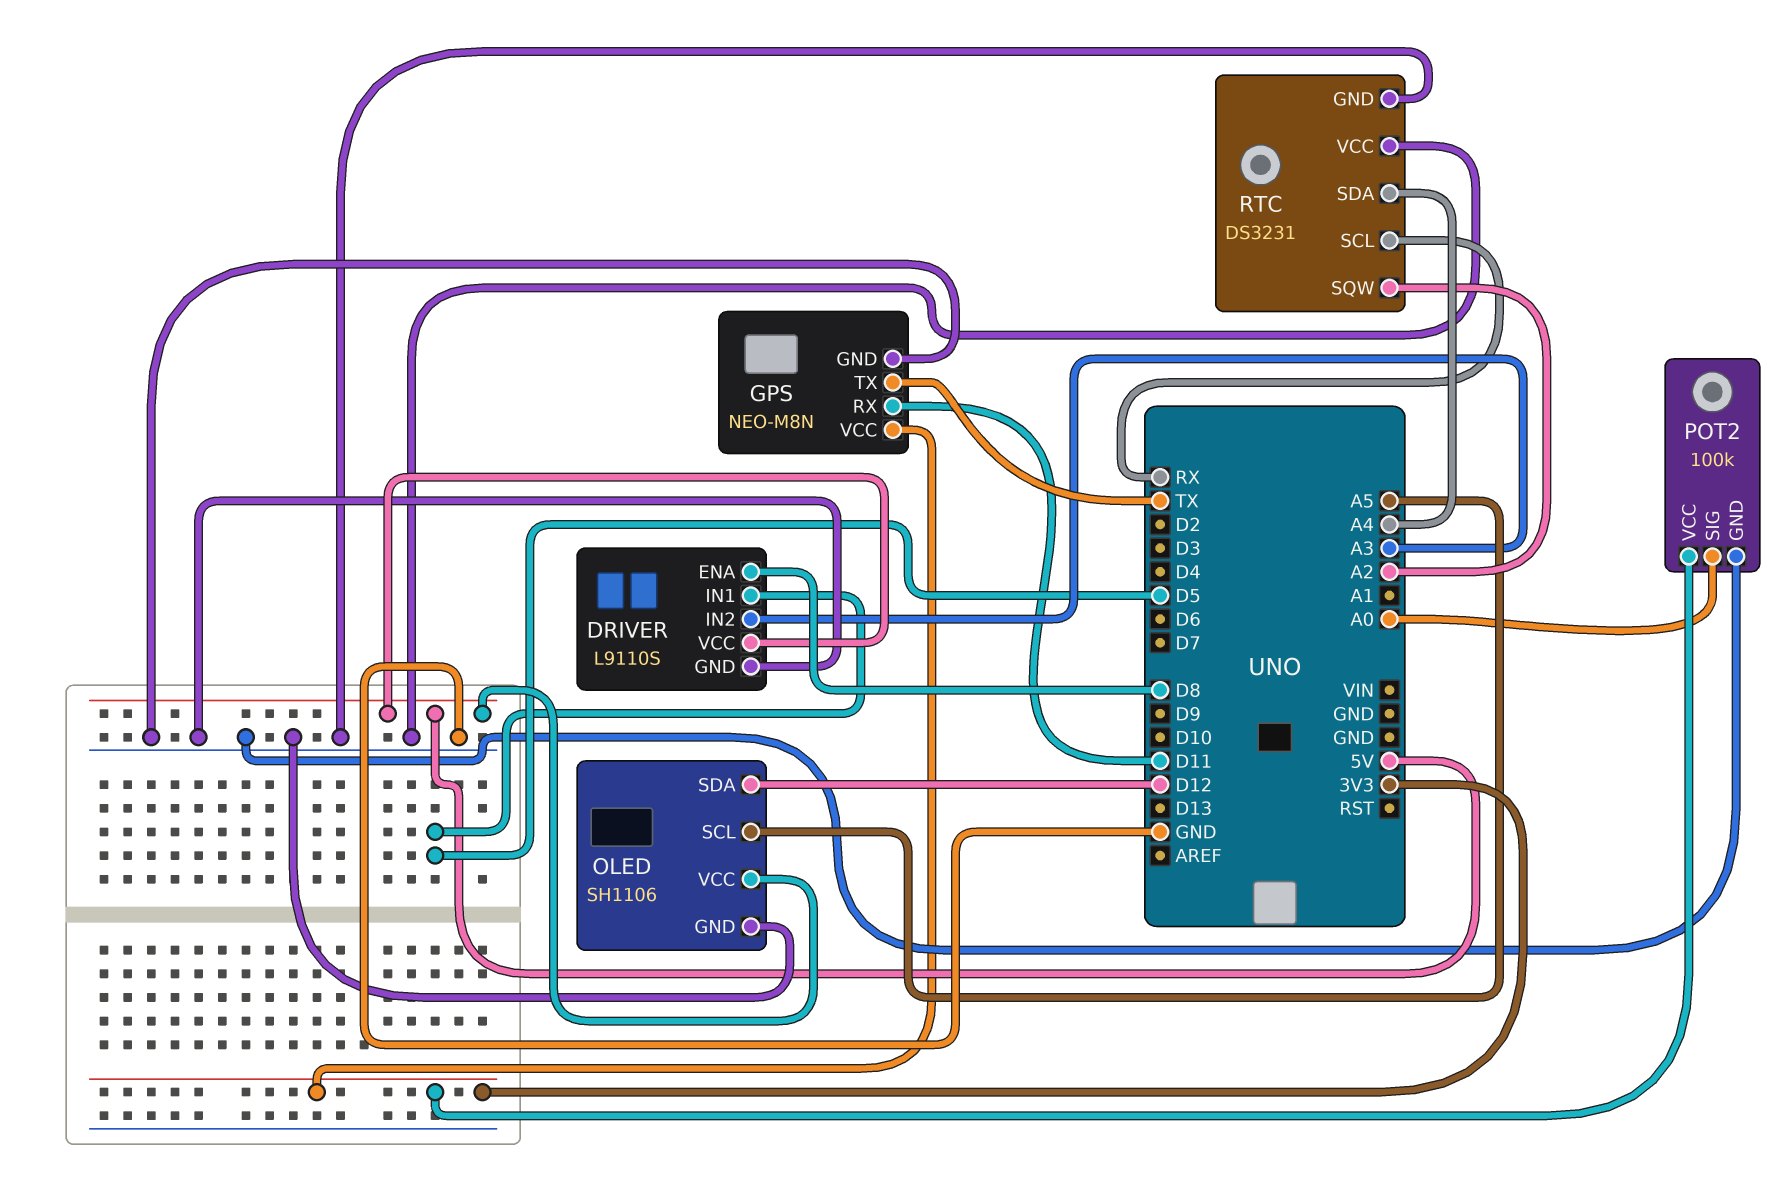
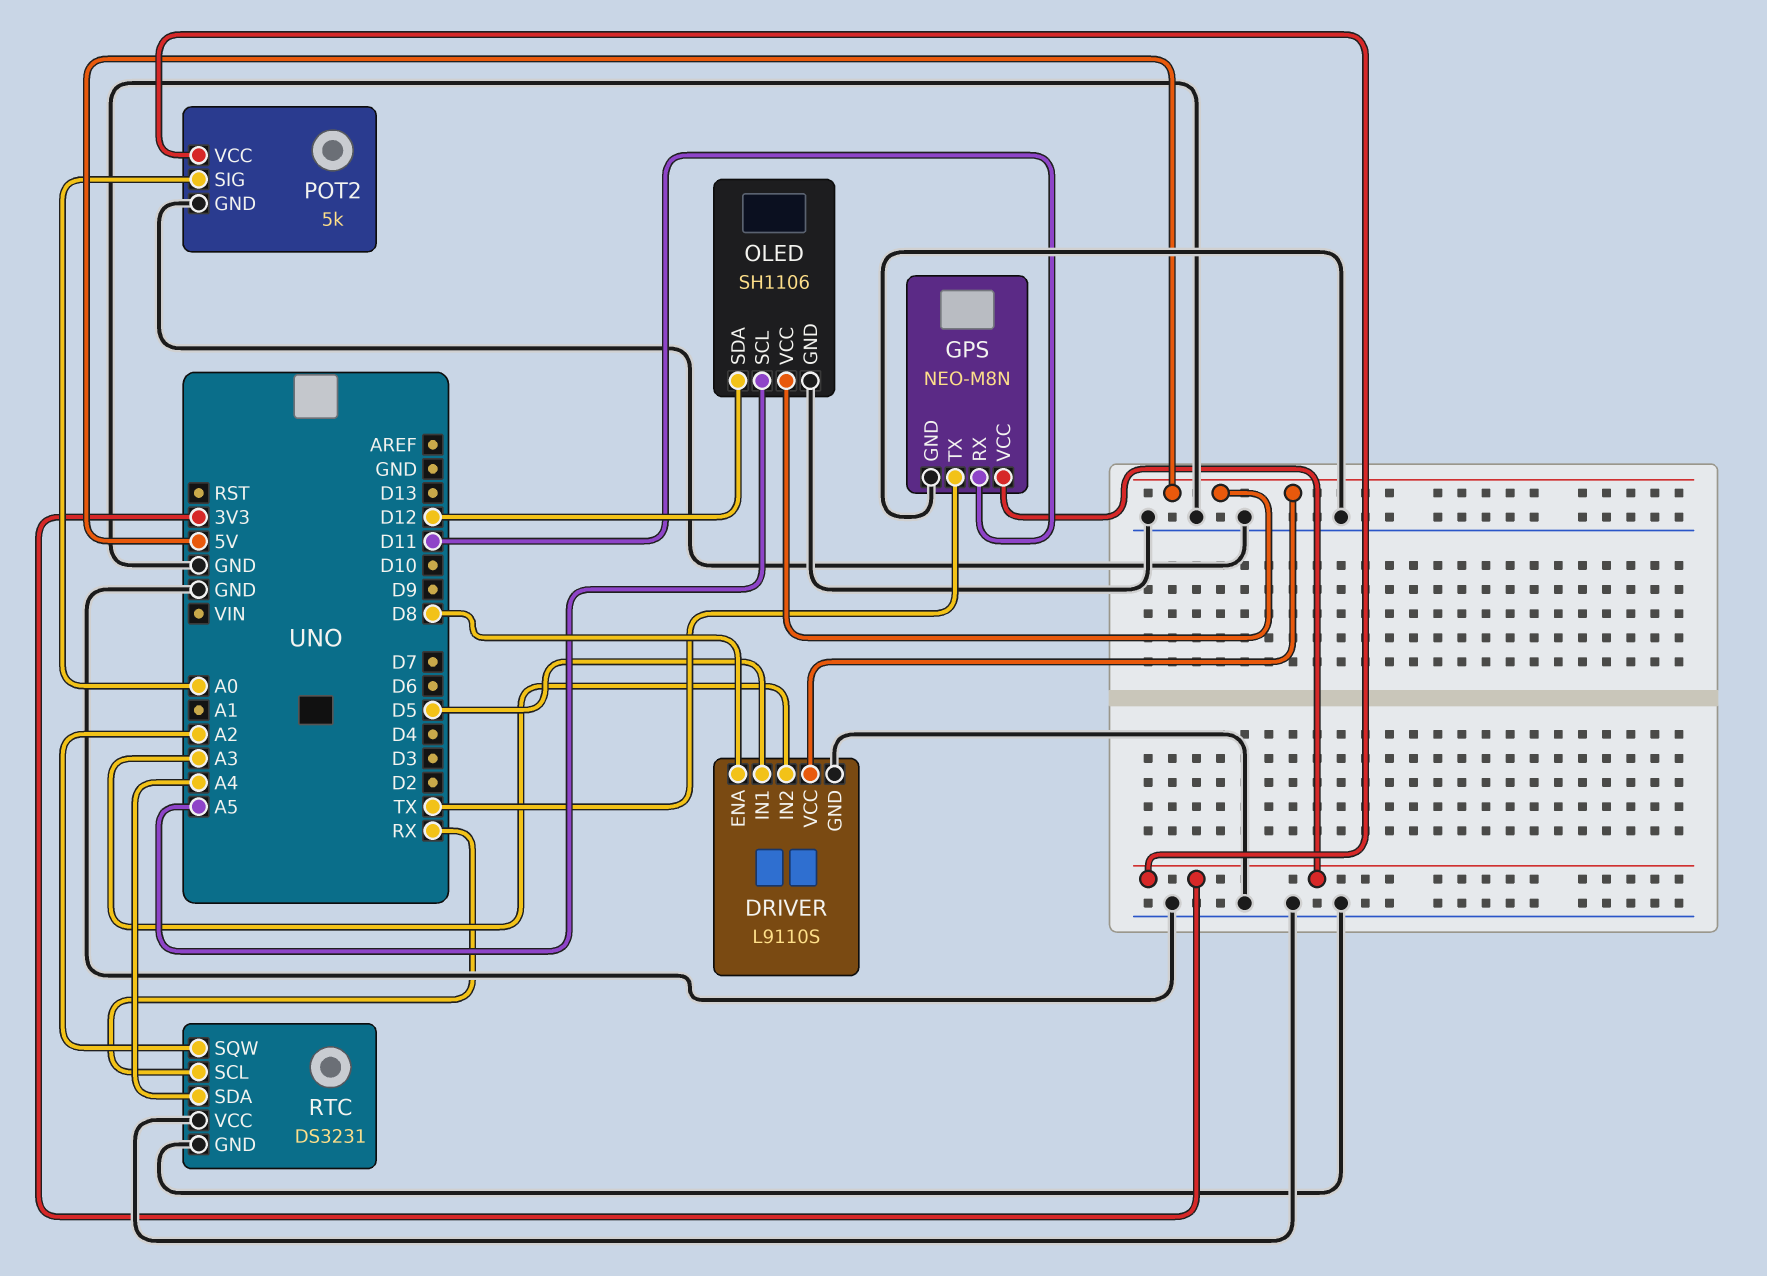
POT2: 100k -> 5k

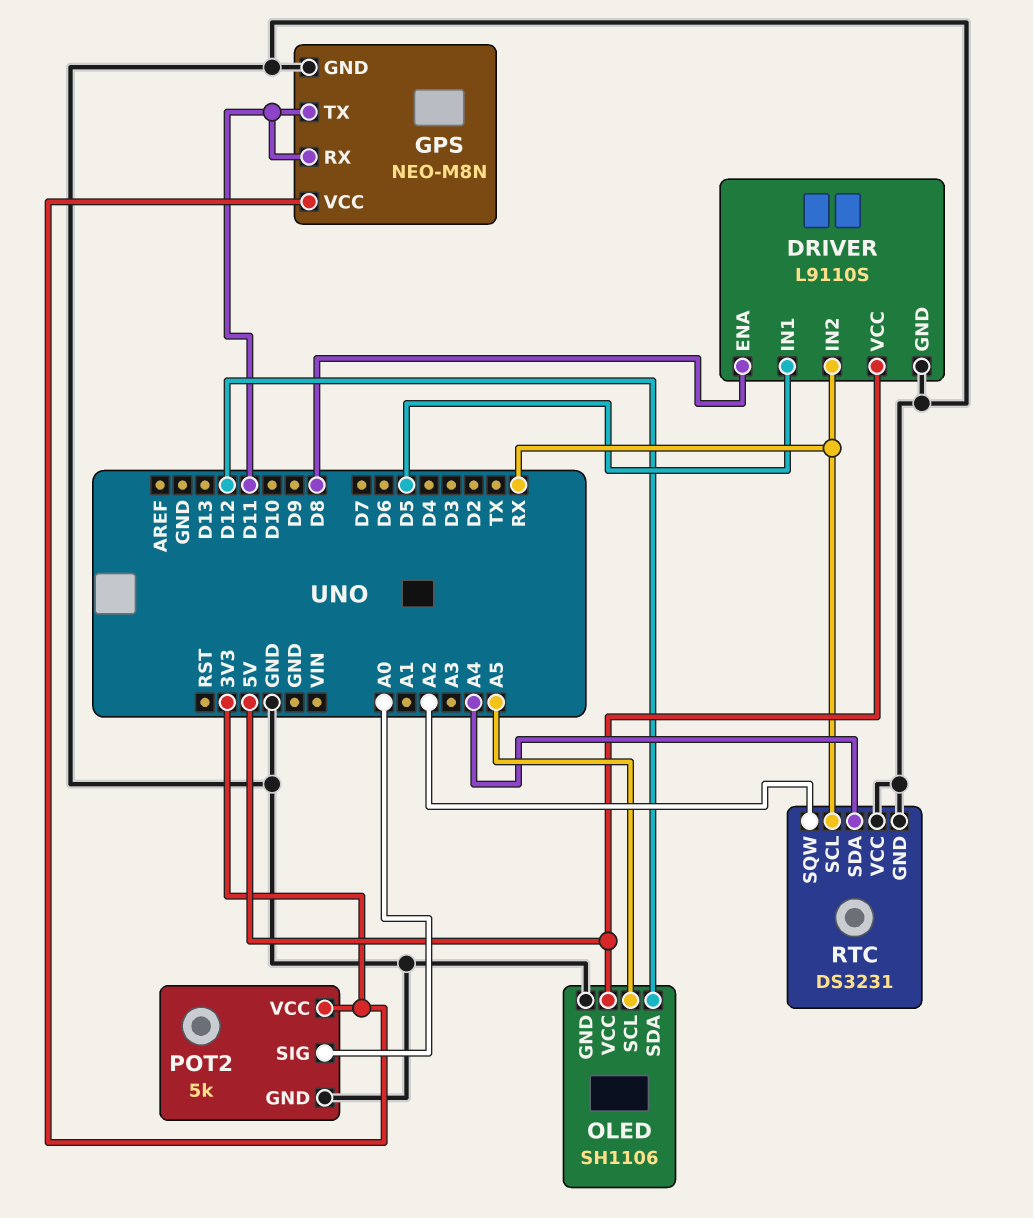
DRIVER pin IN2: A3 -> RX
GPS pin TX: TX -> D11

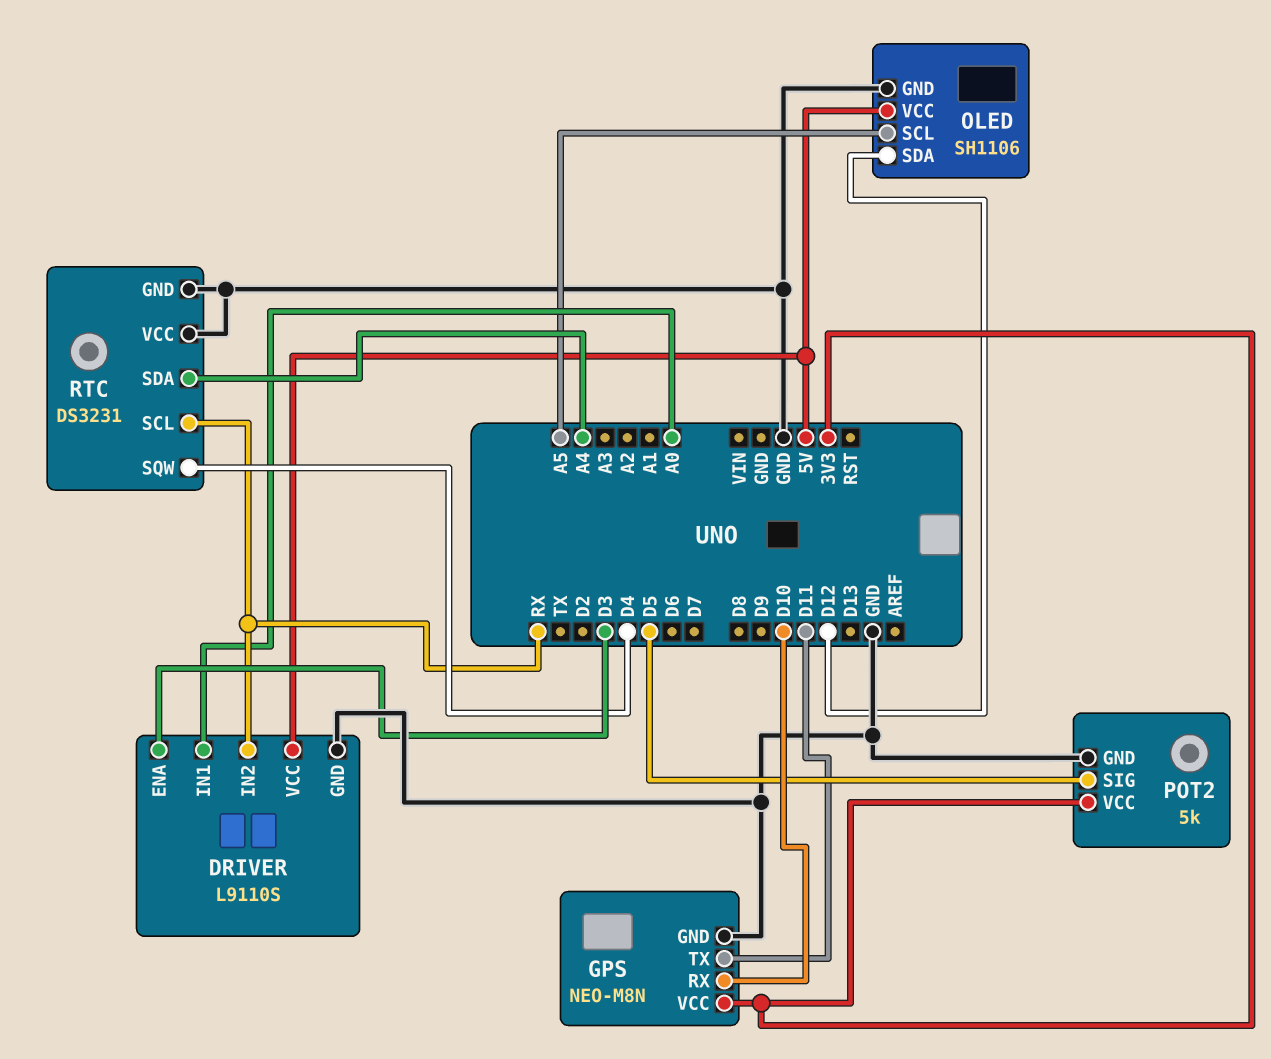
DRIVER pin ENA: D8 -> D3
DRIVER pin IN1: D5 -> A0
GPS pin RX: D11 -> D10
POT2 pin SIG: A0 -> D5
RTC pin SQW: A2 -> D4

